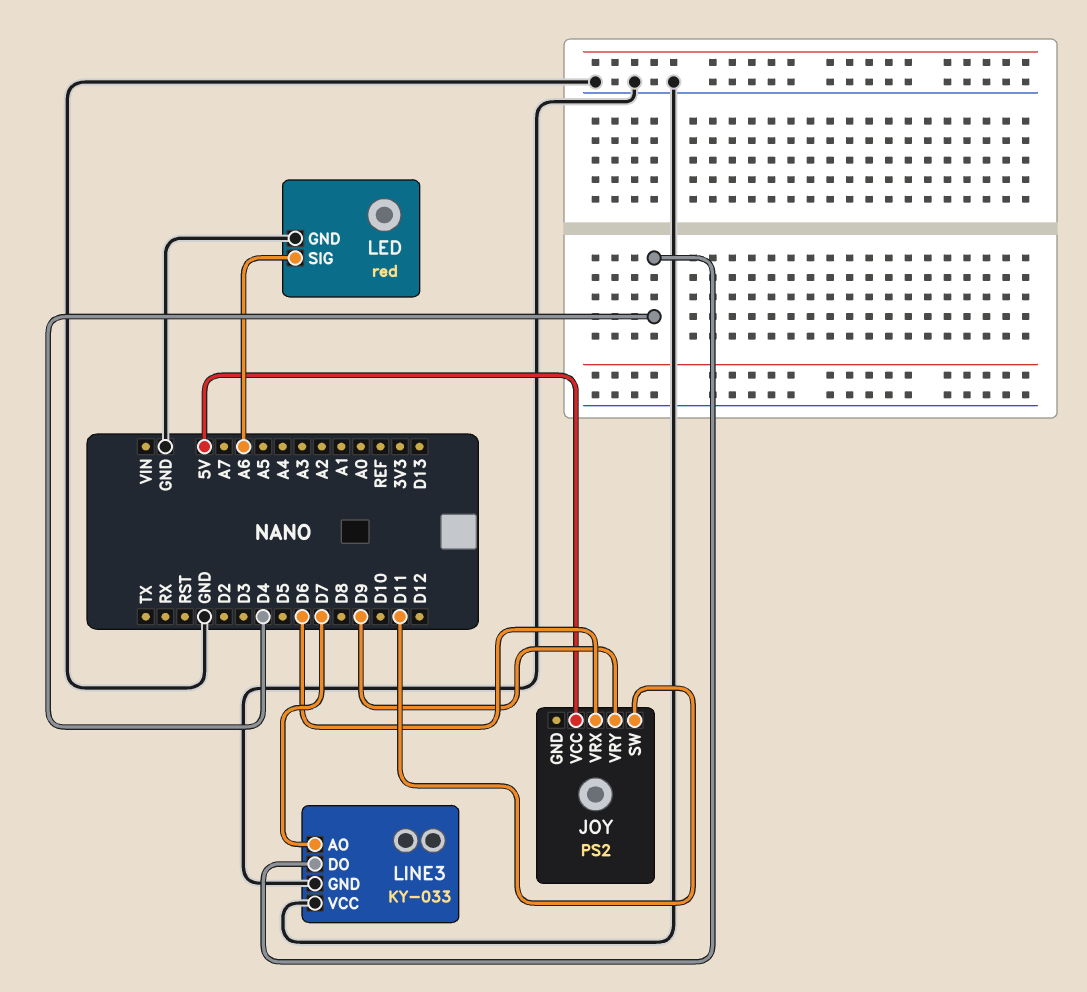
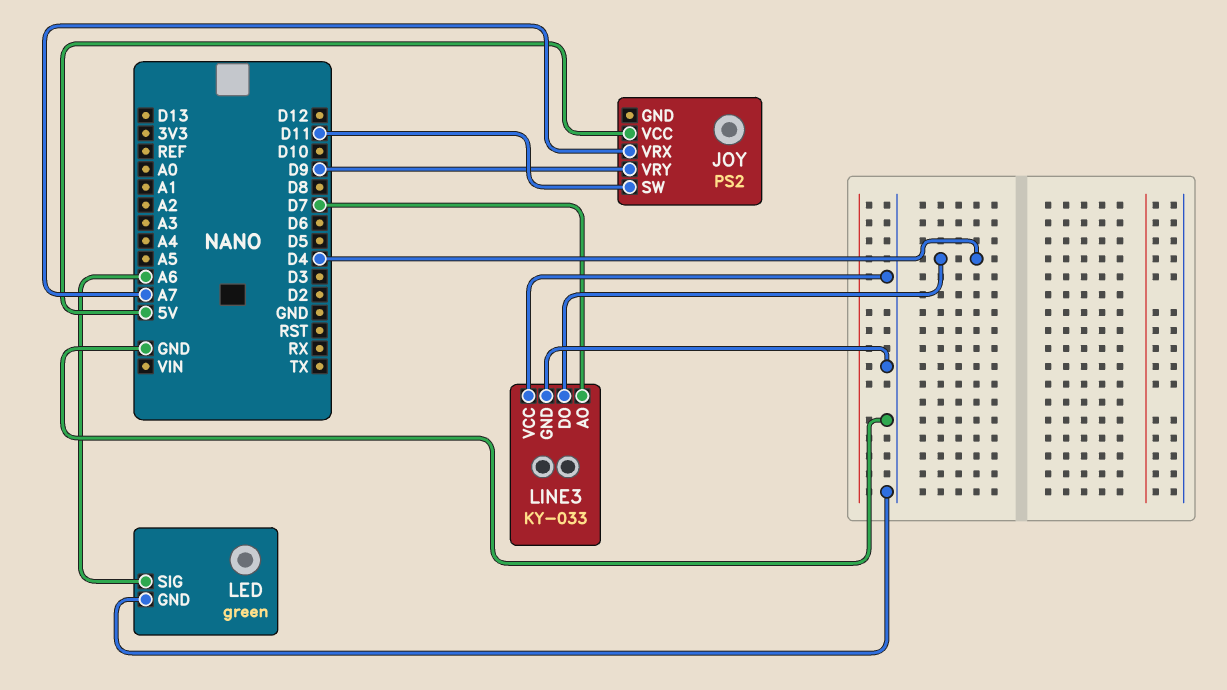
JOY pin VRX: D6 -> A7
LED: red -> green

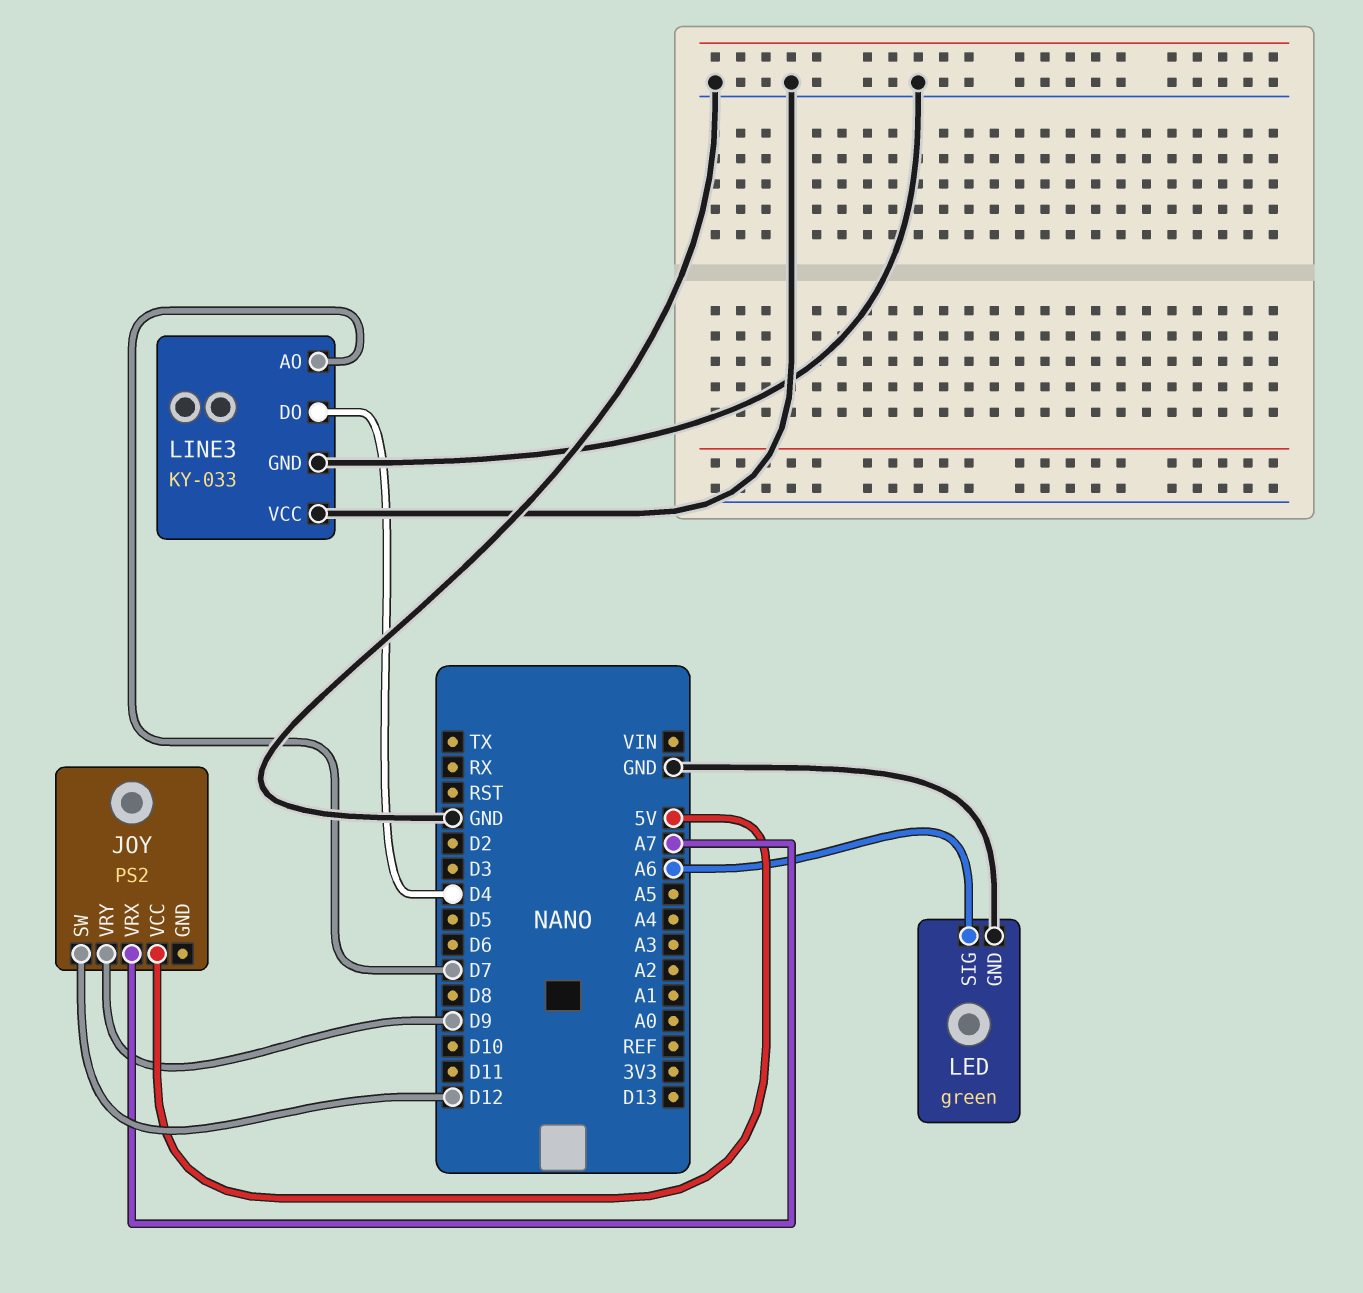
JOY pin SW: D11 -> D12

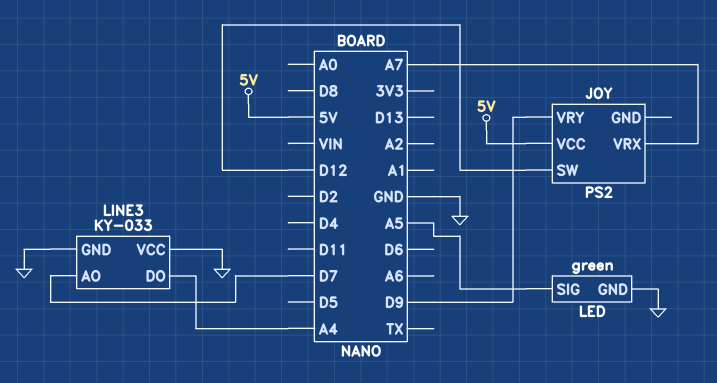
LED pin SIG: A6 -> A5
LINE3 pin DO: D4 -> A4

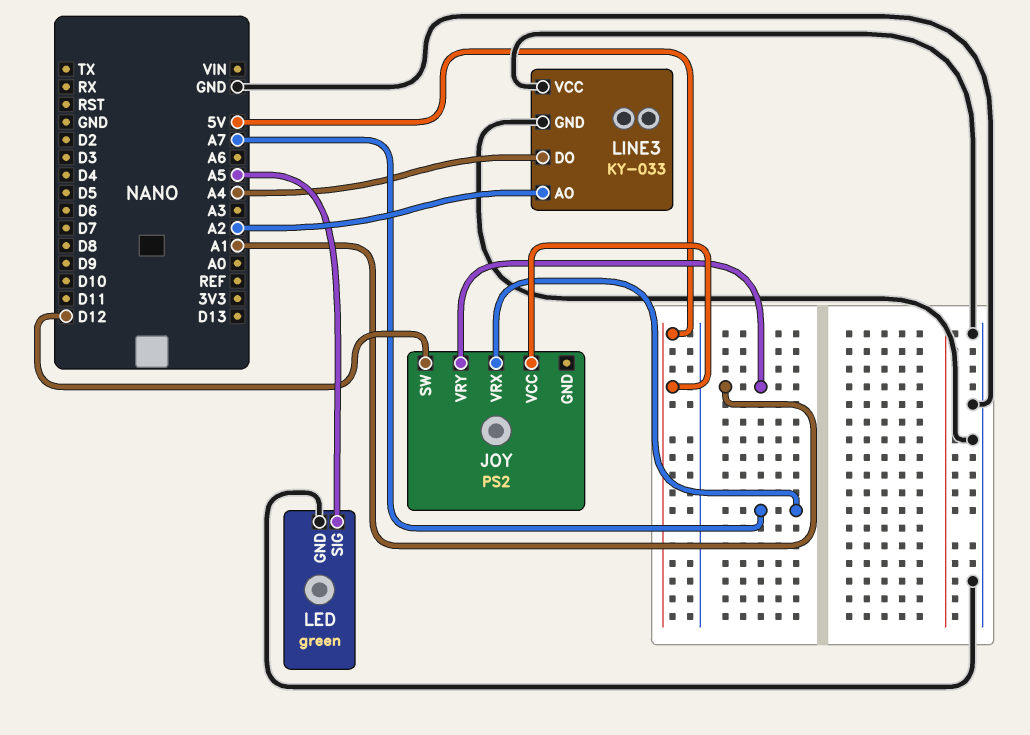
JOY pin VRY: D9 -> A1
LINE3 pin AO: D7 -> A2

